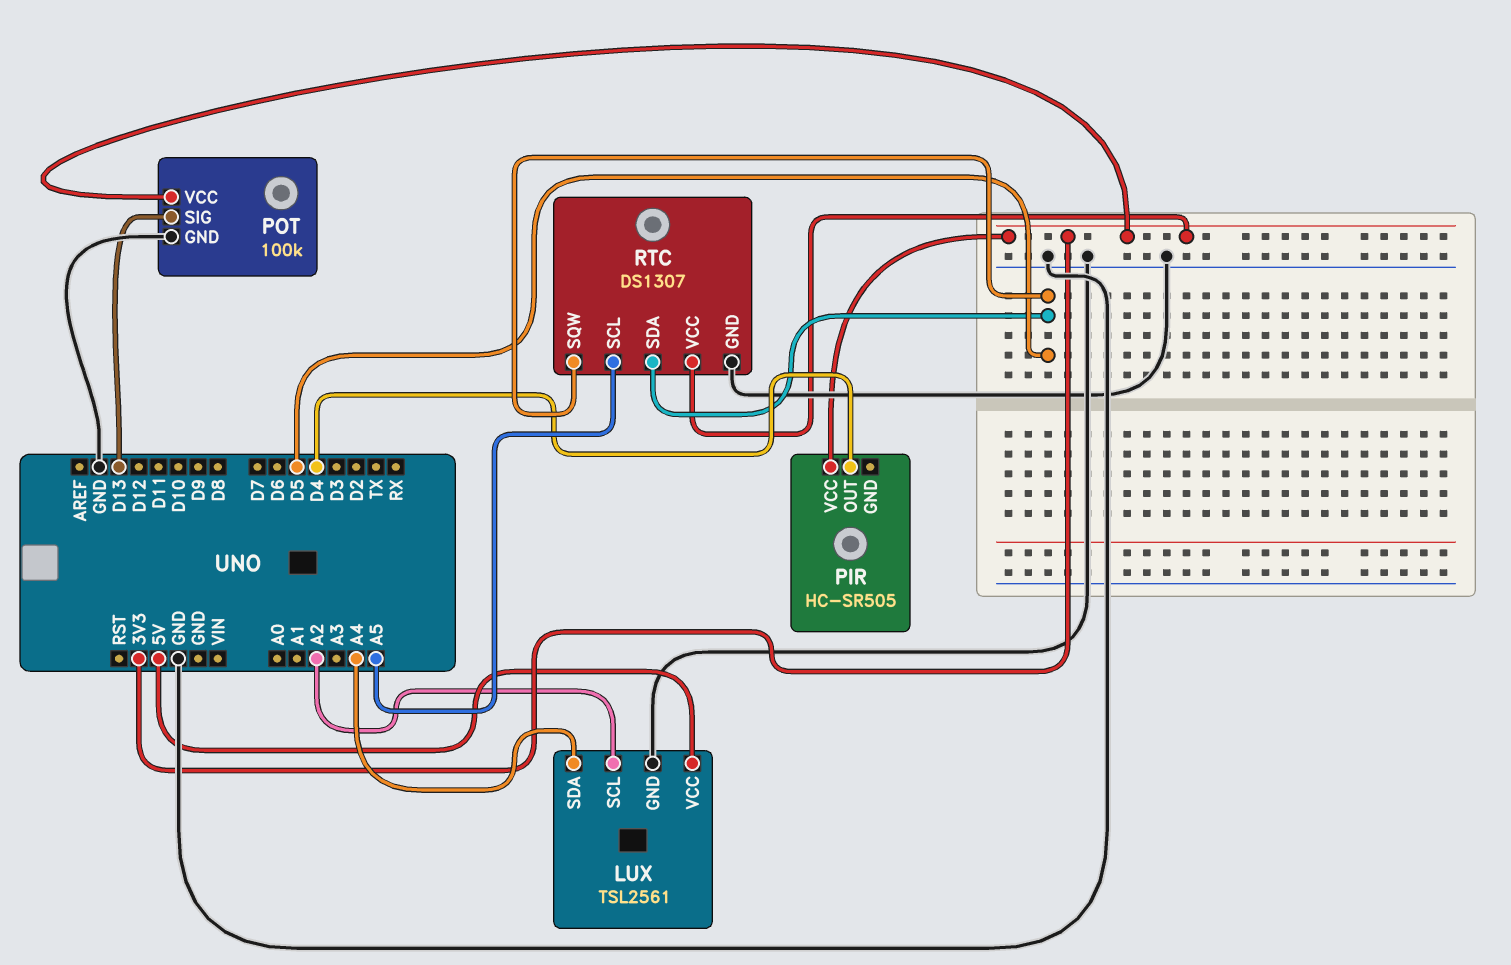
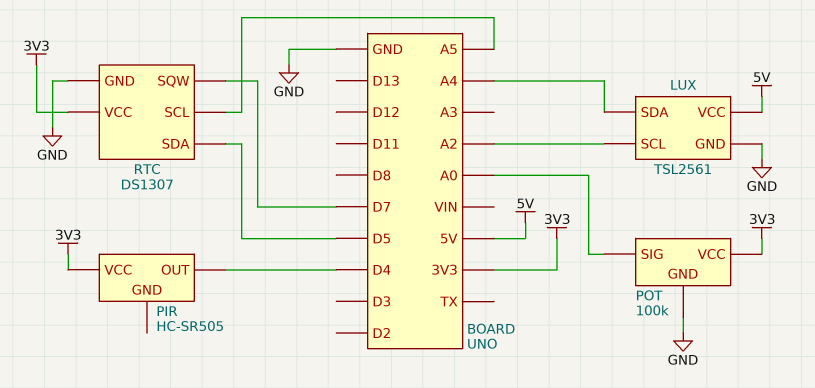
POT pin SIG: D13 -> A0
RTC pin SQW: D5 -> D7

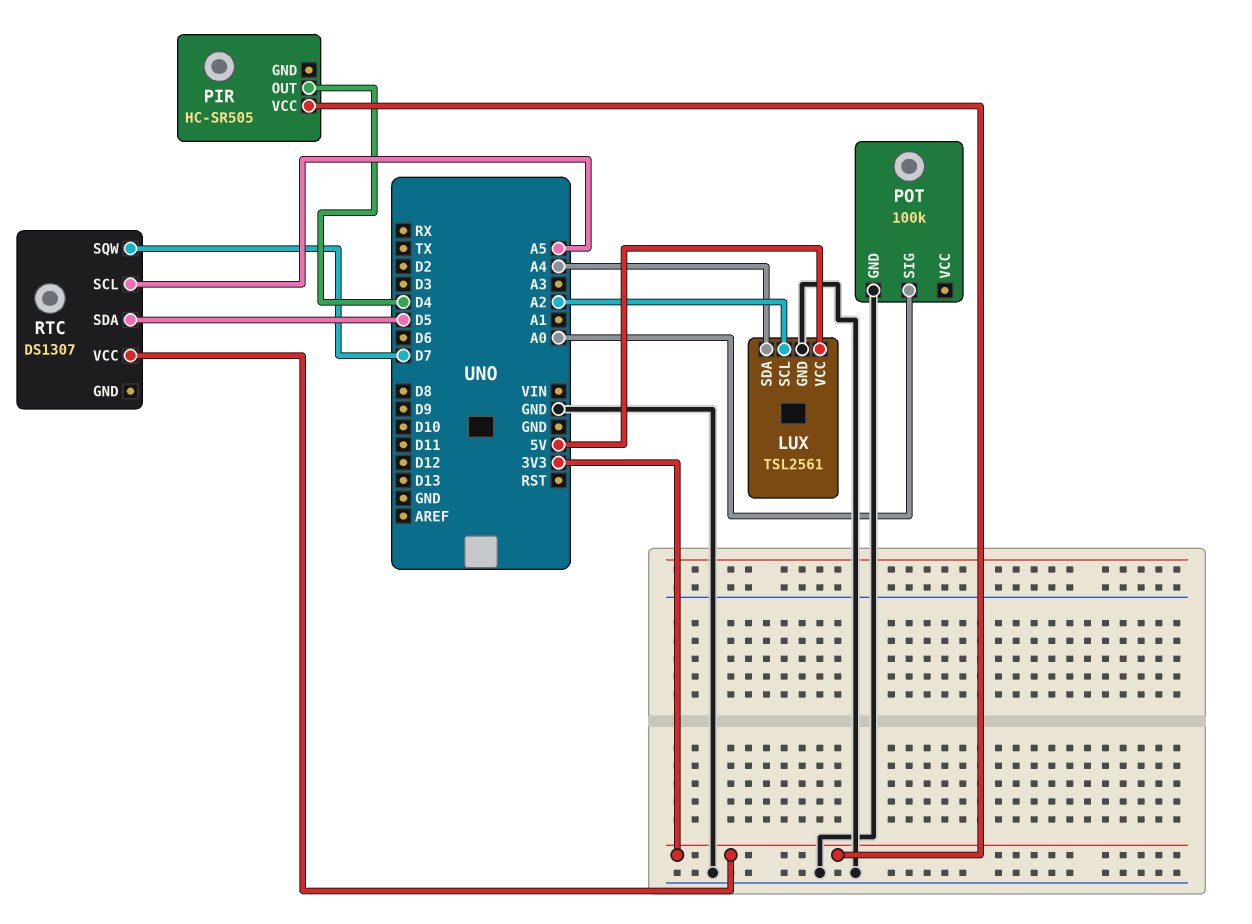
POT pin VCC: 3V3 -> none
RTC pin GND: GND -> none

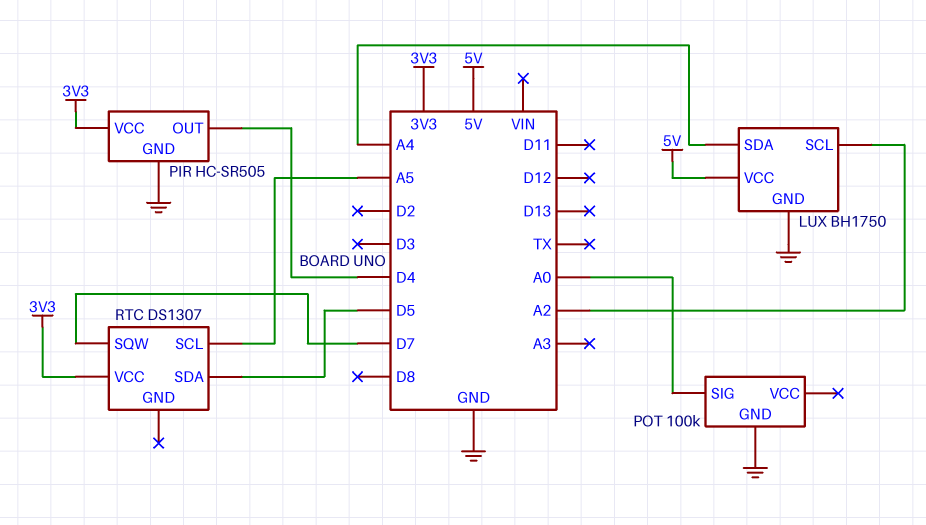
LUX: TSL2561 -> BH1750
PIR pin GND: none -> GND

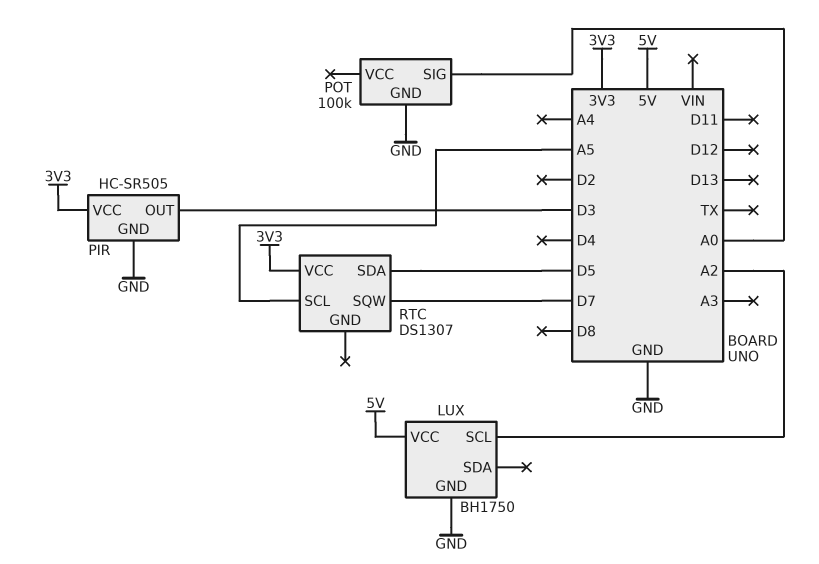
LUX pin SDA: A4 -> none
PIR pin OUT: D4 -> D3

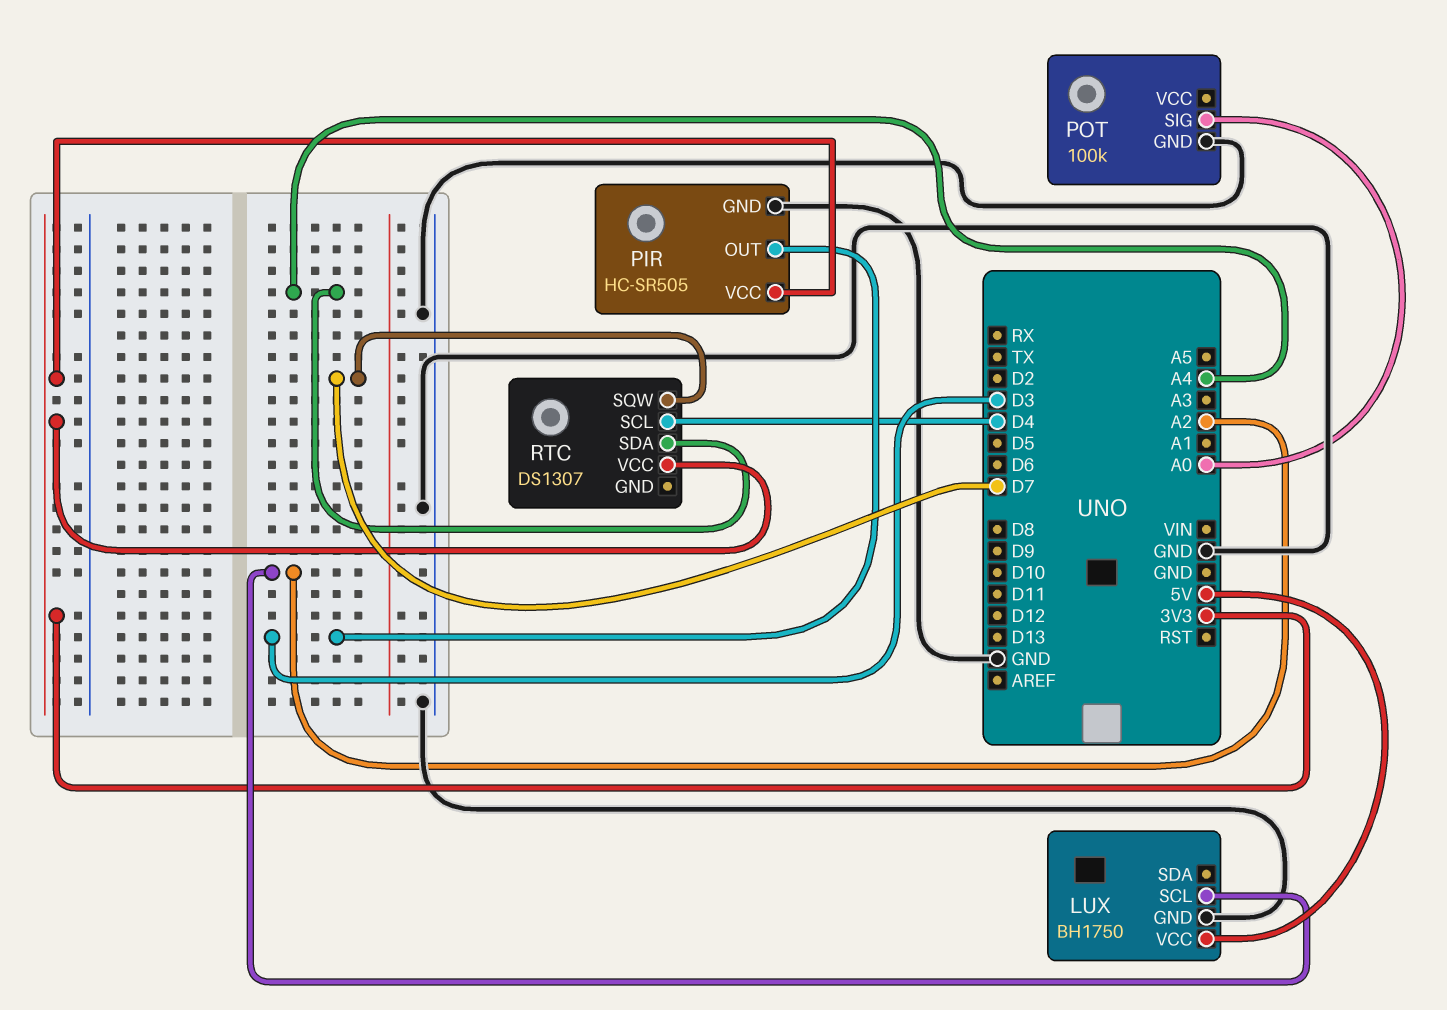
RTC pin SCL: A5 -> D4
RTC pin SDA: D5 -> A4

